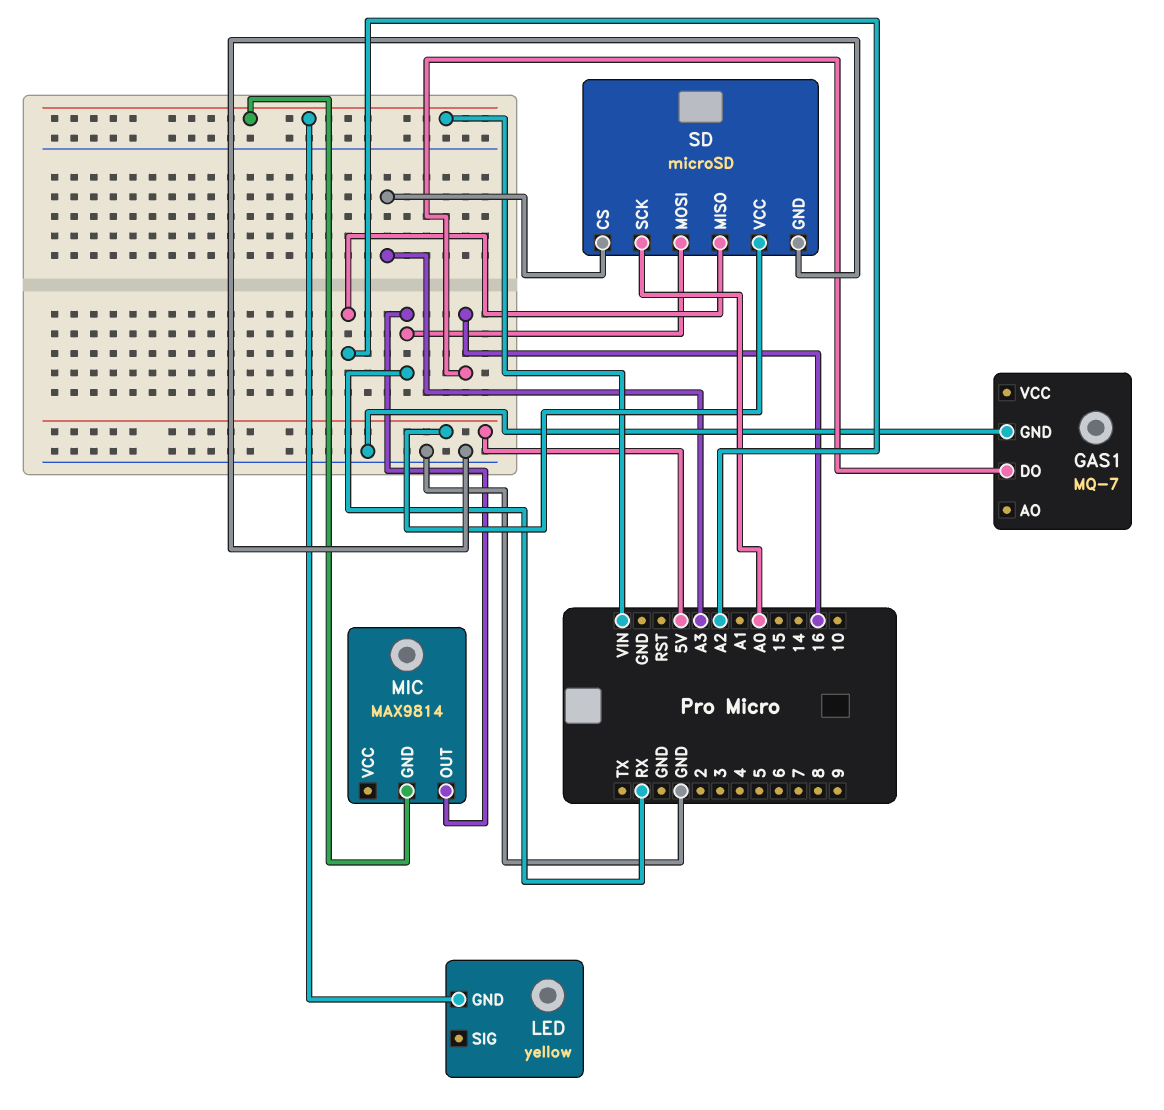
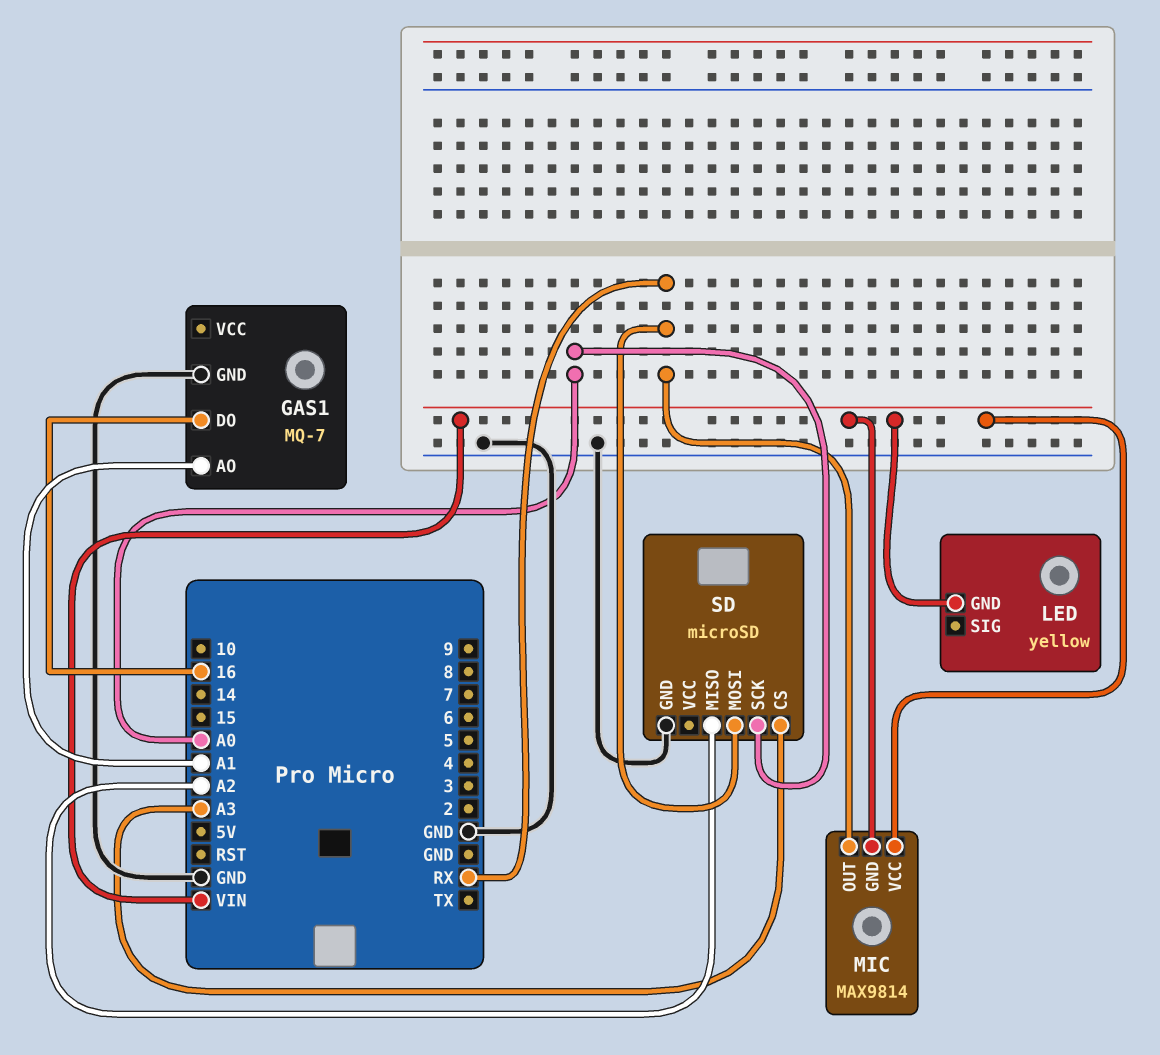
GAS1 pin AO: none -> A1
MIC pin VCC: none -> VIN
SD pin VCC: 5V -> none

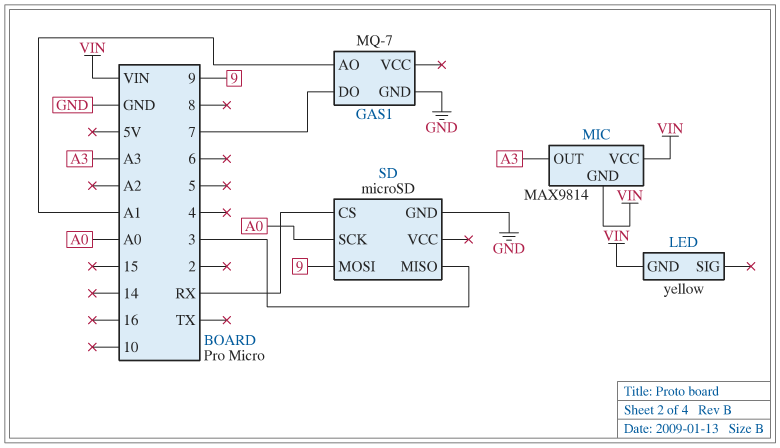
GAS1 pin DO: 16 -> 7
MIC pin OUT: RX -> A3
SD pin CS: A3 -> RX
SD pin MISO: A2 -> 3
SD pin MOSI: RX -> 9

